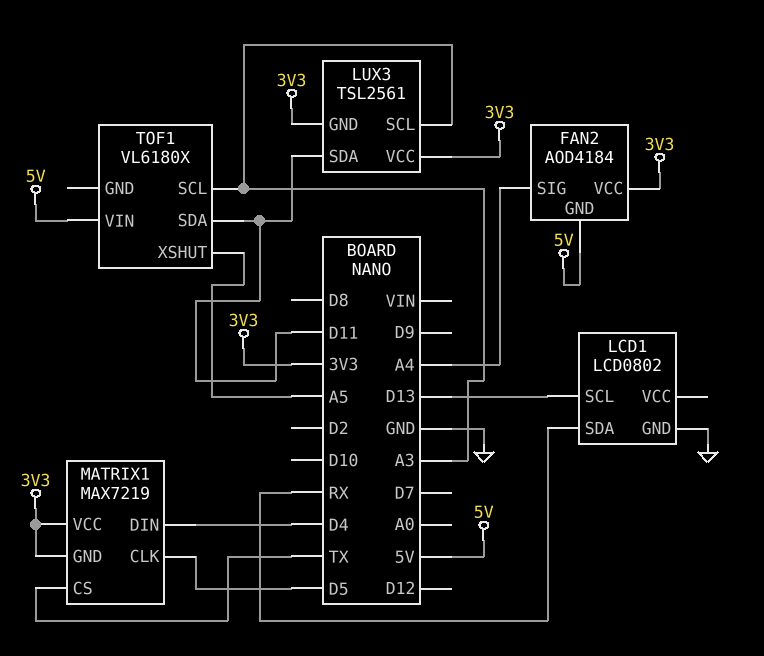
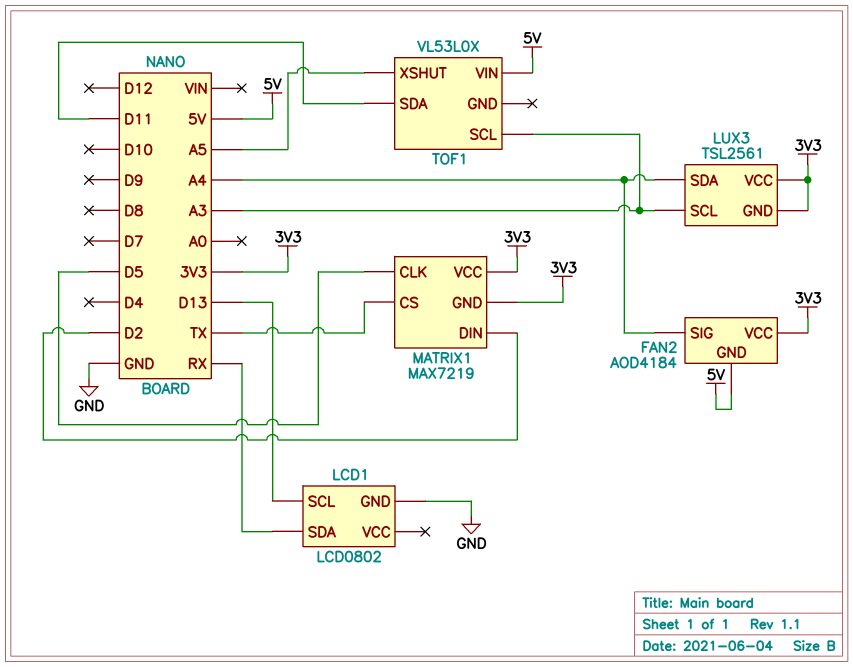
LUX3 pin SDA: D11 -> A4
MATRIX1 pin DIN: D4 -> D2
TOF1: VL6180X -> VL53L0X

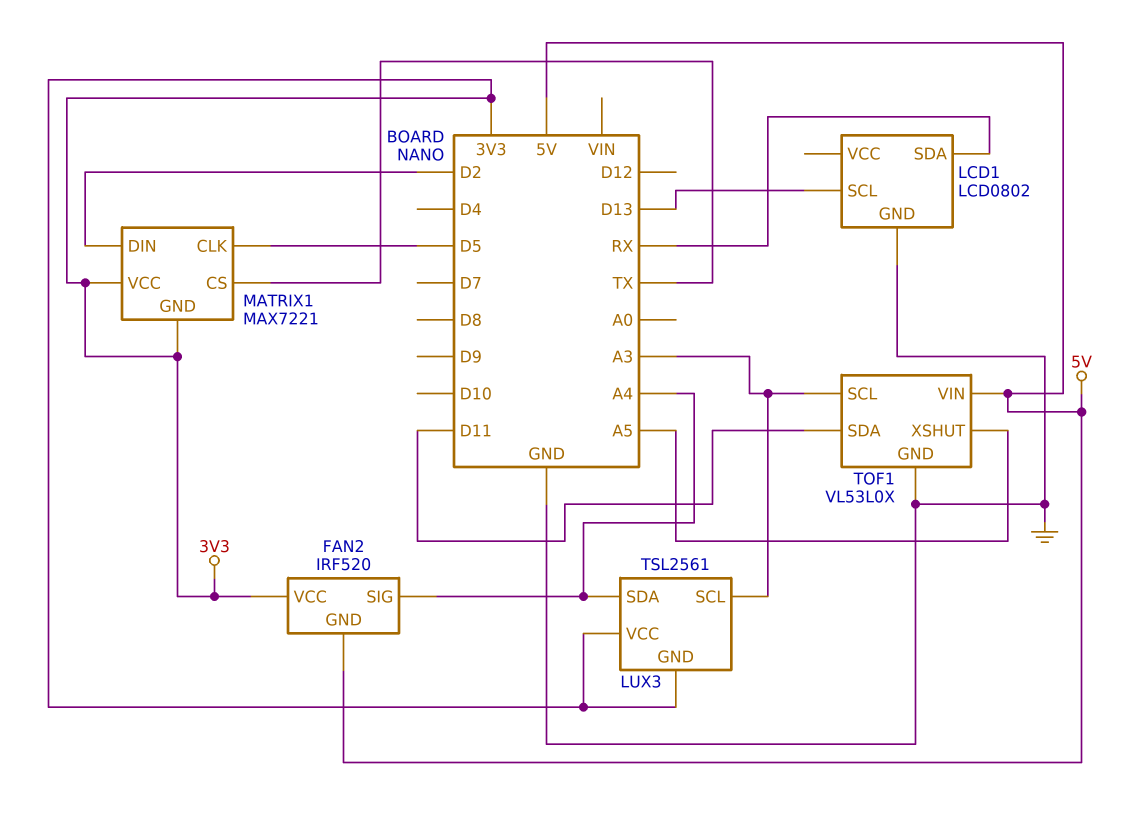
FAN2: AOD4184 -> IRF520
MATRIX1: MAX7219 -> MAX7221
TOF1 pin GND: none -> GND

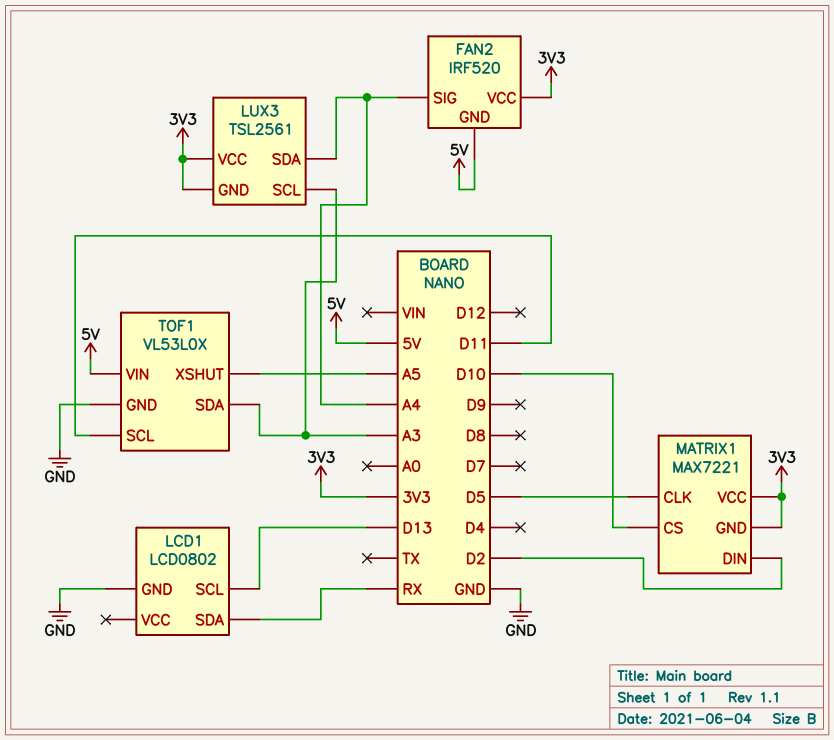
MATRIX1 pin CS: TX -> D10
TOF1 pin SCL: A3 -> D11
TOF1 pin SDA: D11 -> A3

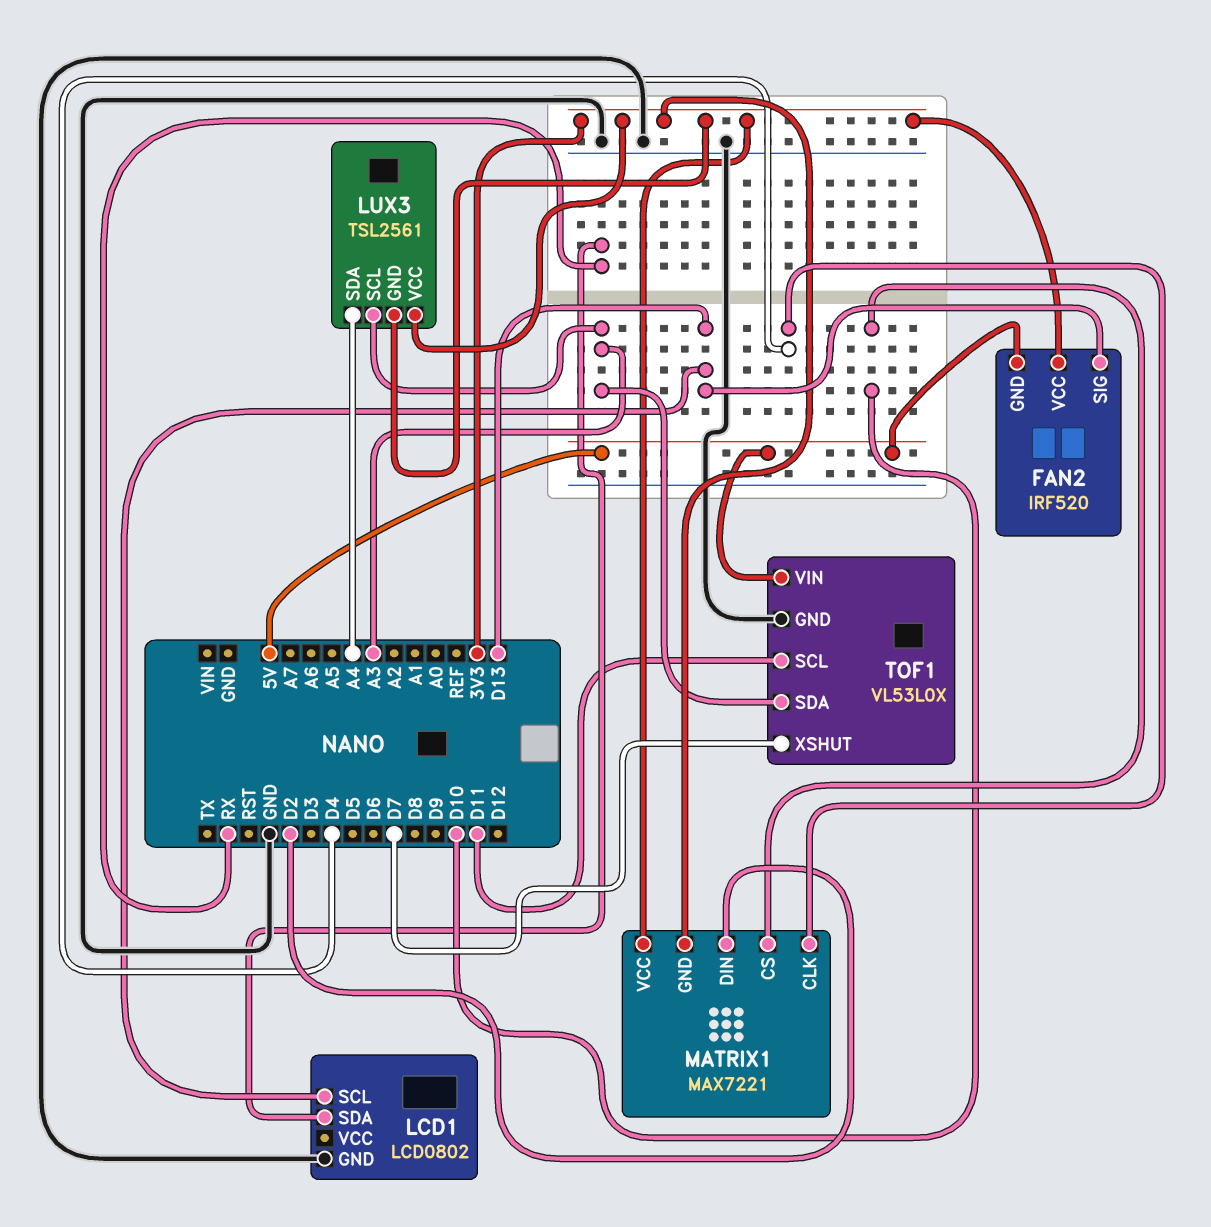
FAN2 pin SIG: A4 -> D13
MATRIX1 pin CLK: D5 -> D4
TOF1 pin XSHUT: A5 -> D7

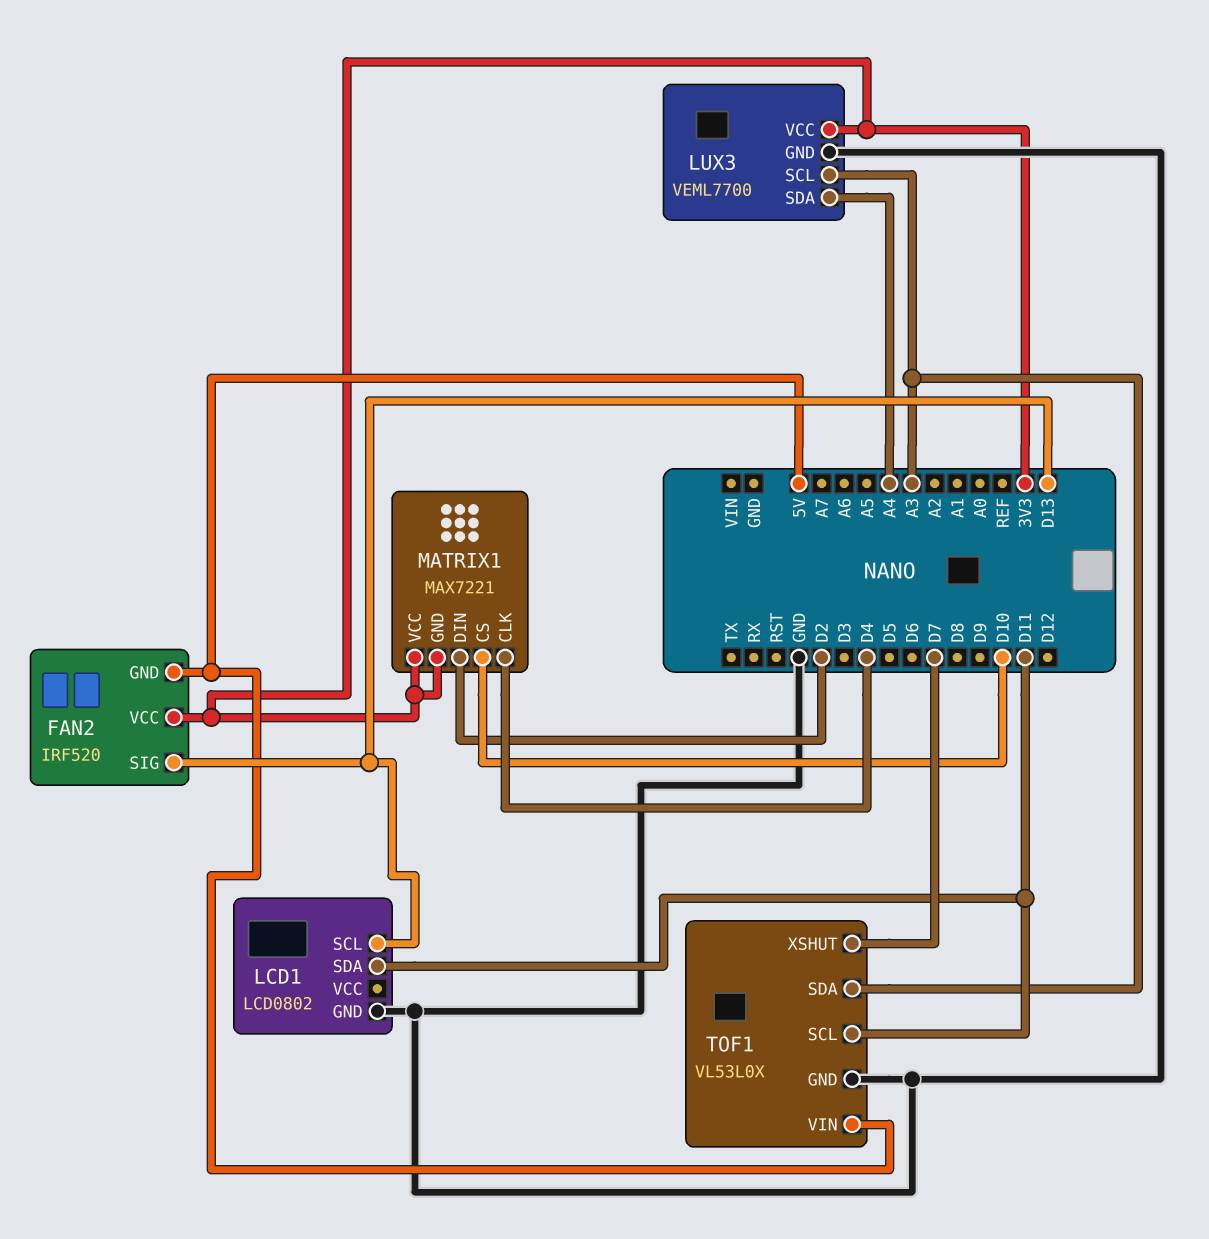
LCD1 pin SDA: RX -> D11
LUX3: TSL2561 -> VEML7700
LUX3 pin GND: 3V3 -> GND

